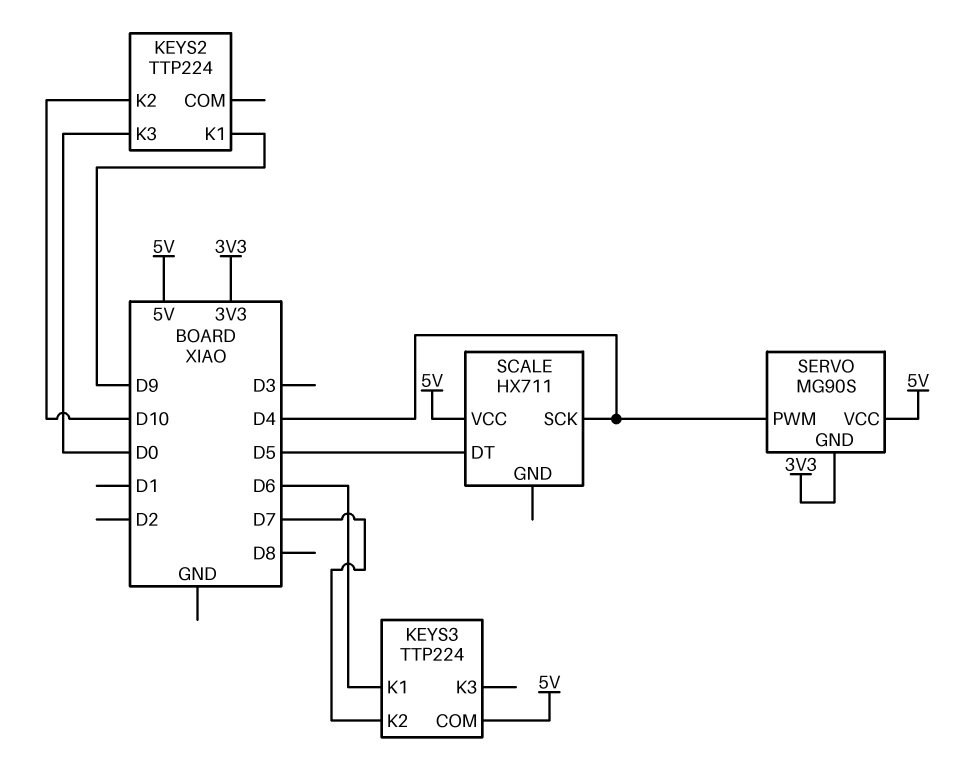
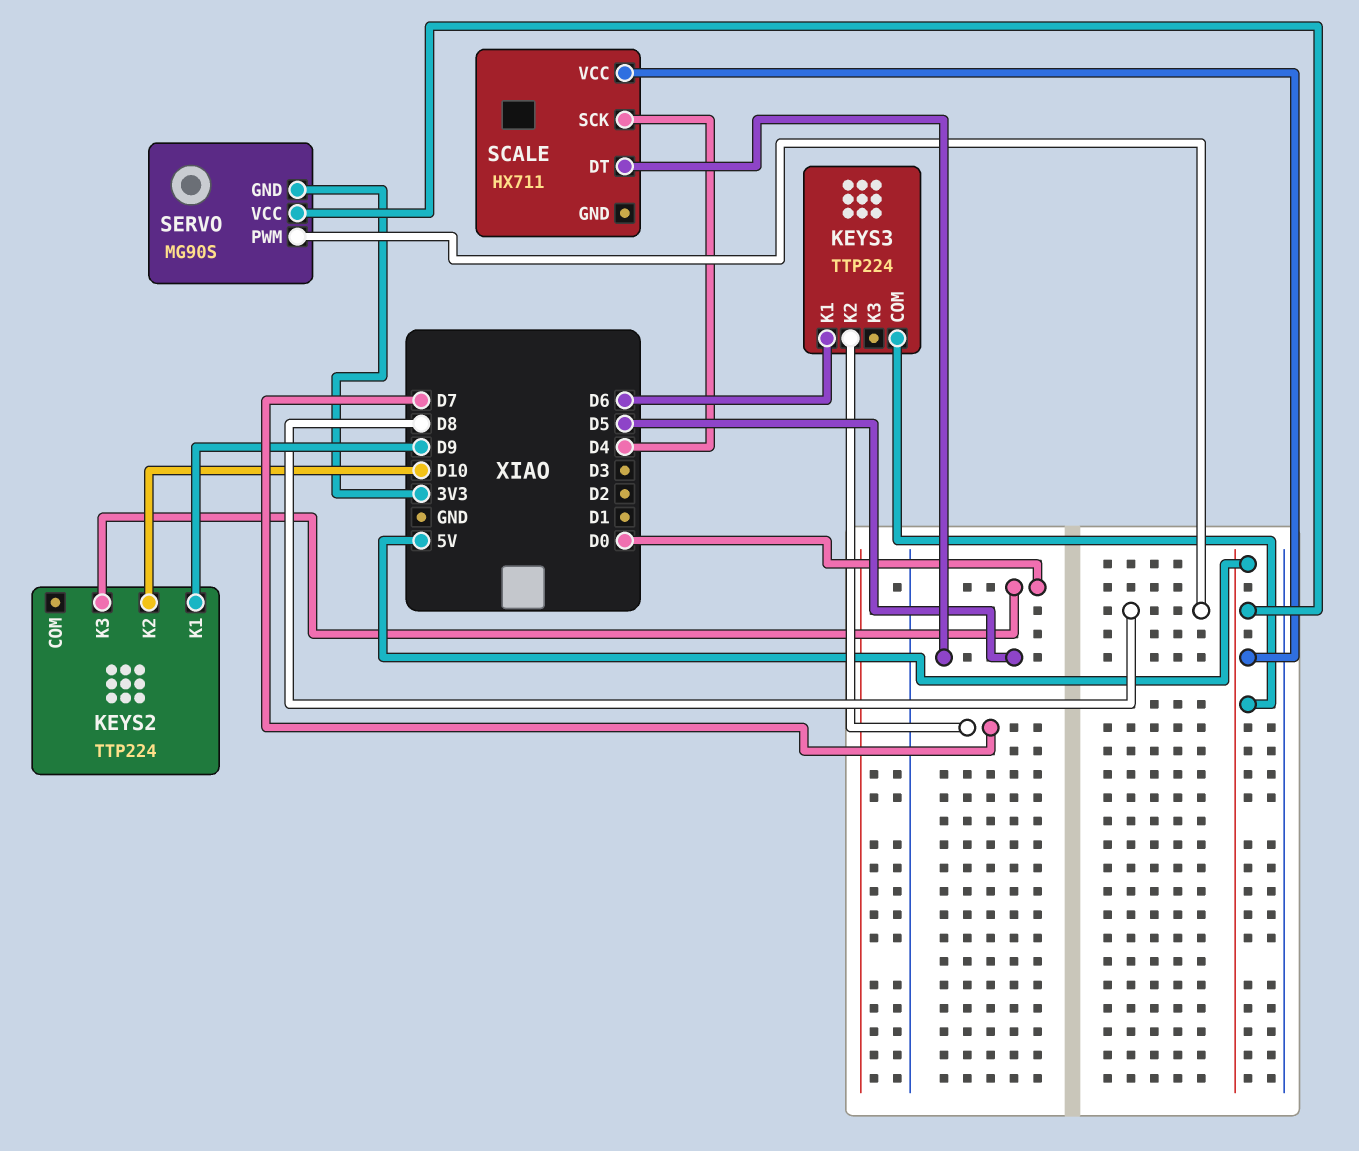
SERVO pin PWM: D4 -> D8

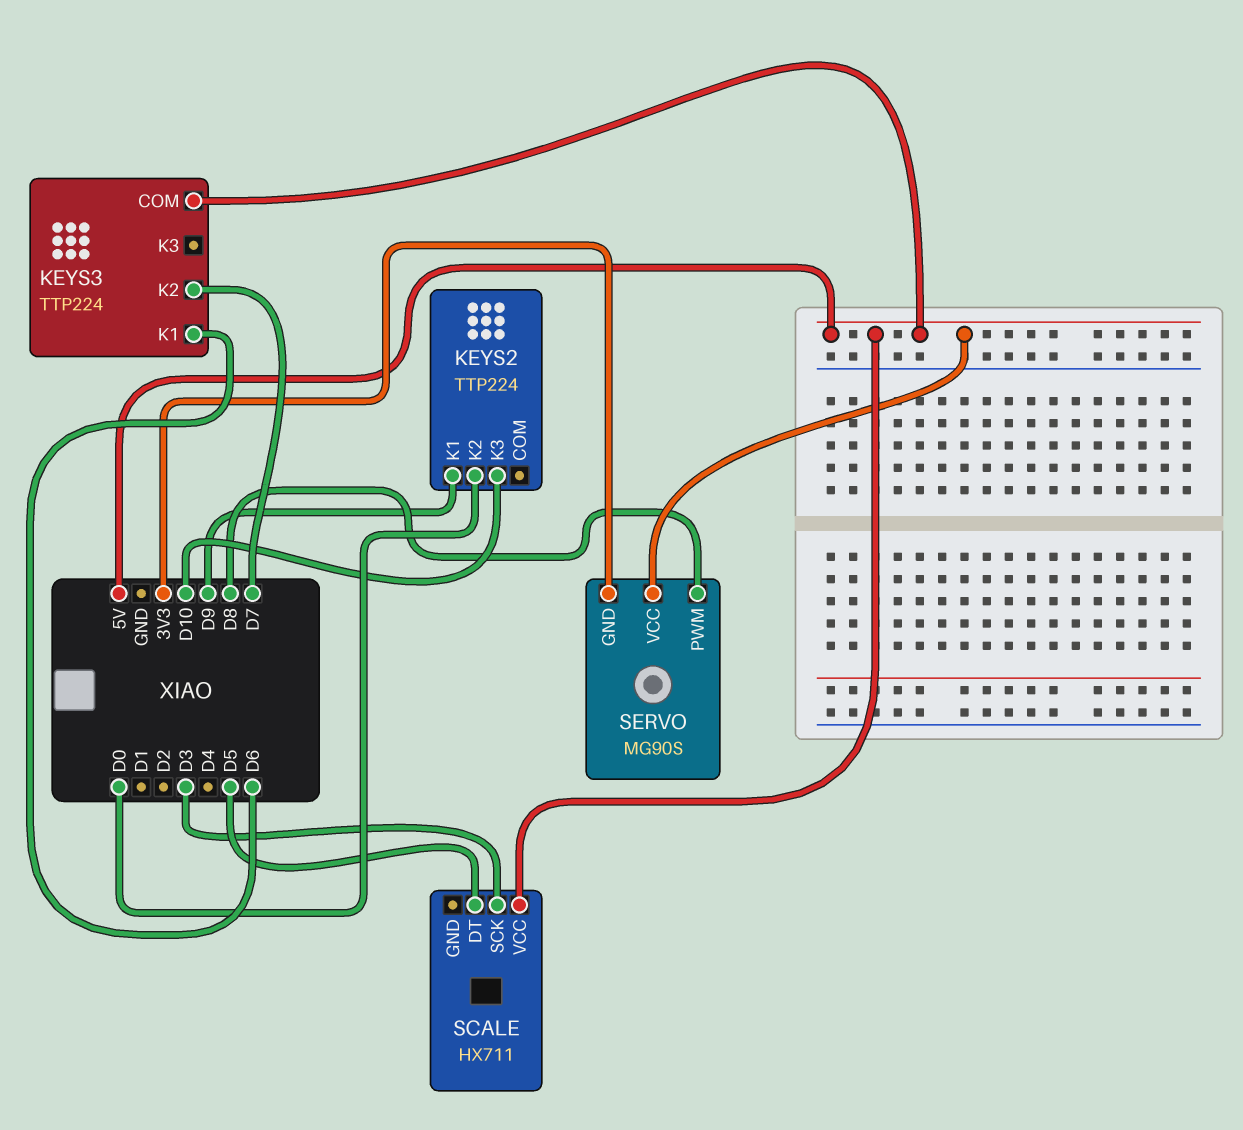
KEYS2 pin K2: D10 -> D0
KEYS2 pin K3: D0 -> D10
SCALE pin SCK: D4 -> D3

